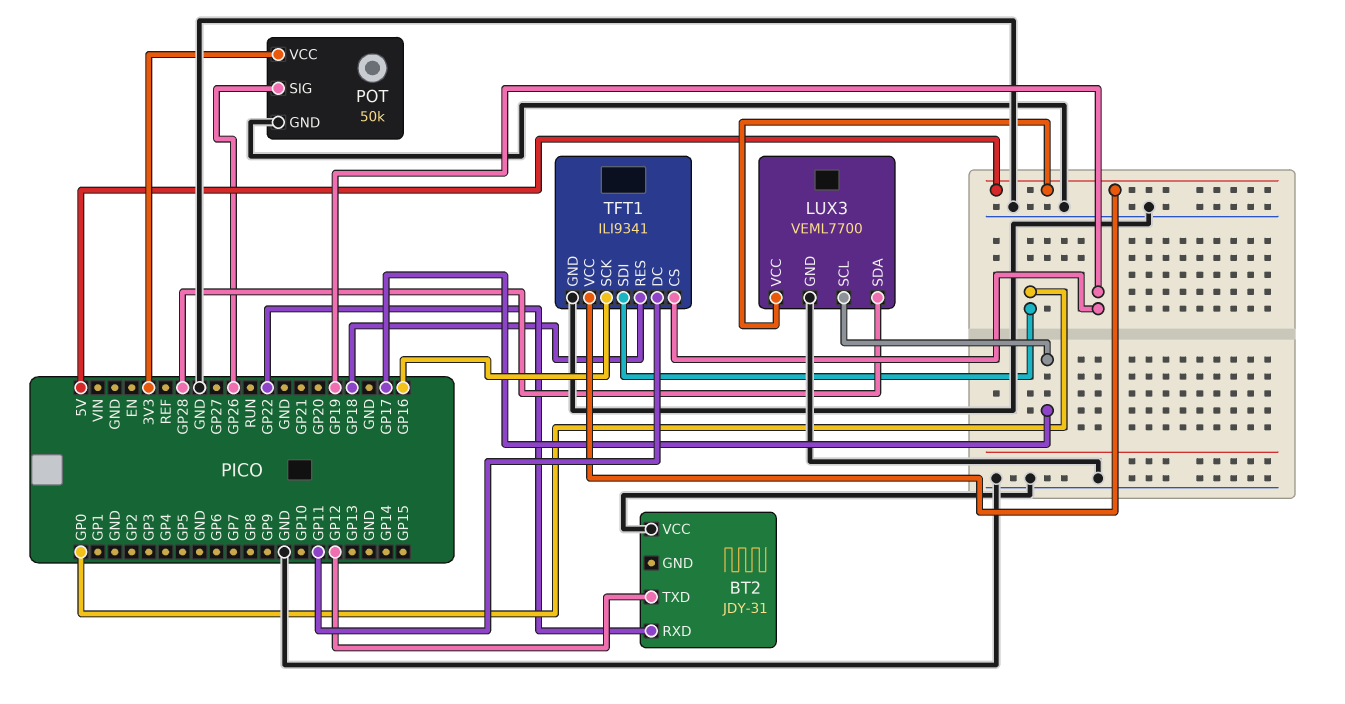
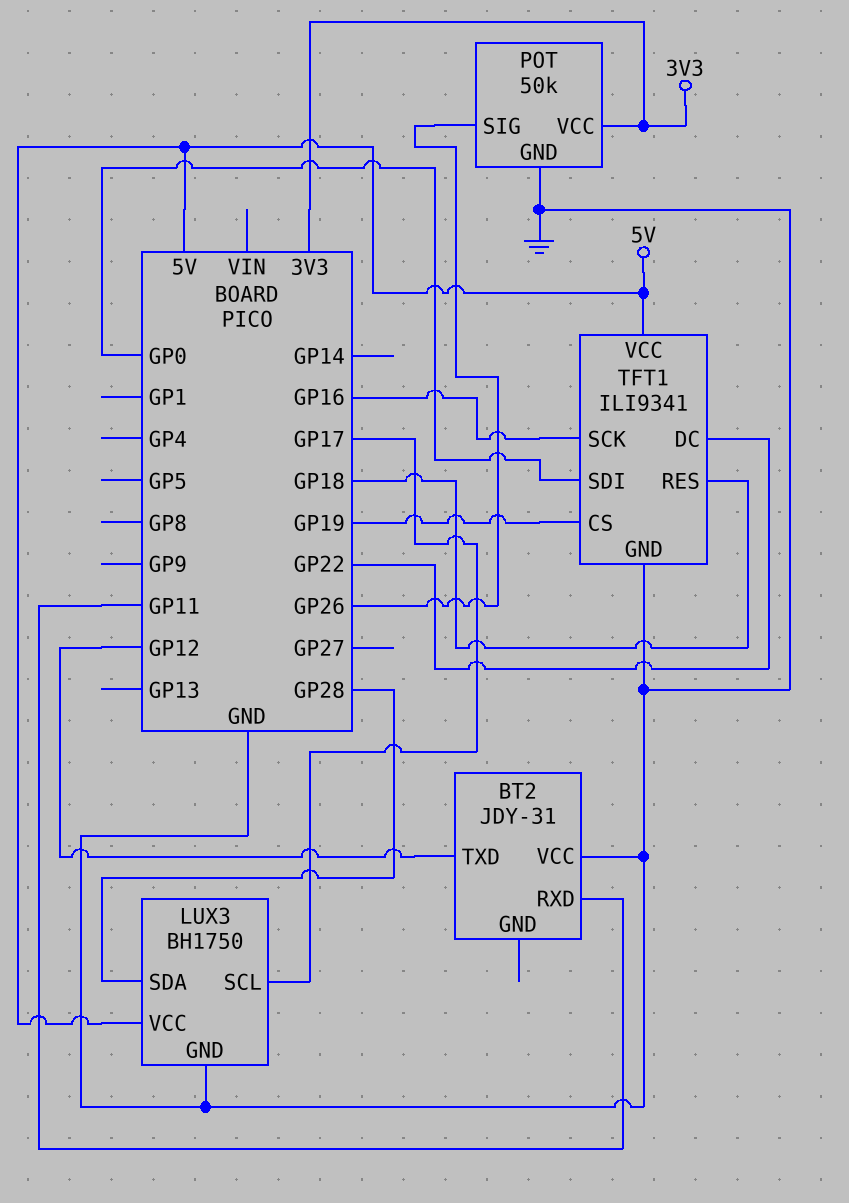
BT2 pin RXD: GP22 -> GP11
LUX3: VEML7700 -> BH1750
TFT1 pin DC: GP11 -> GP22

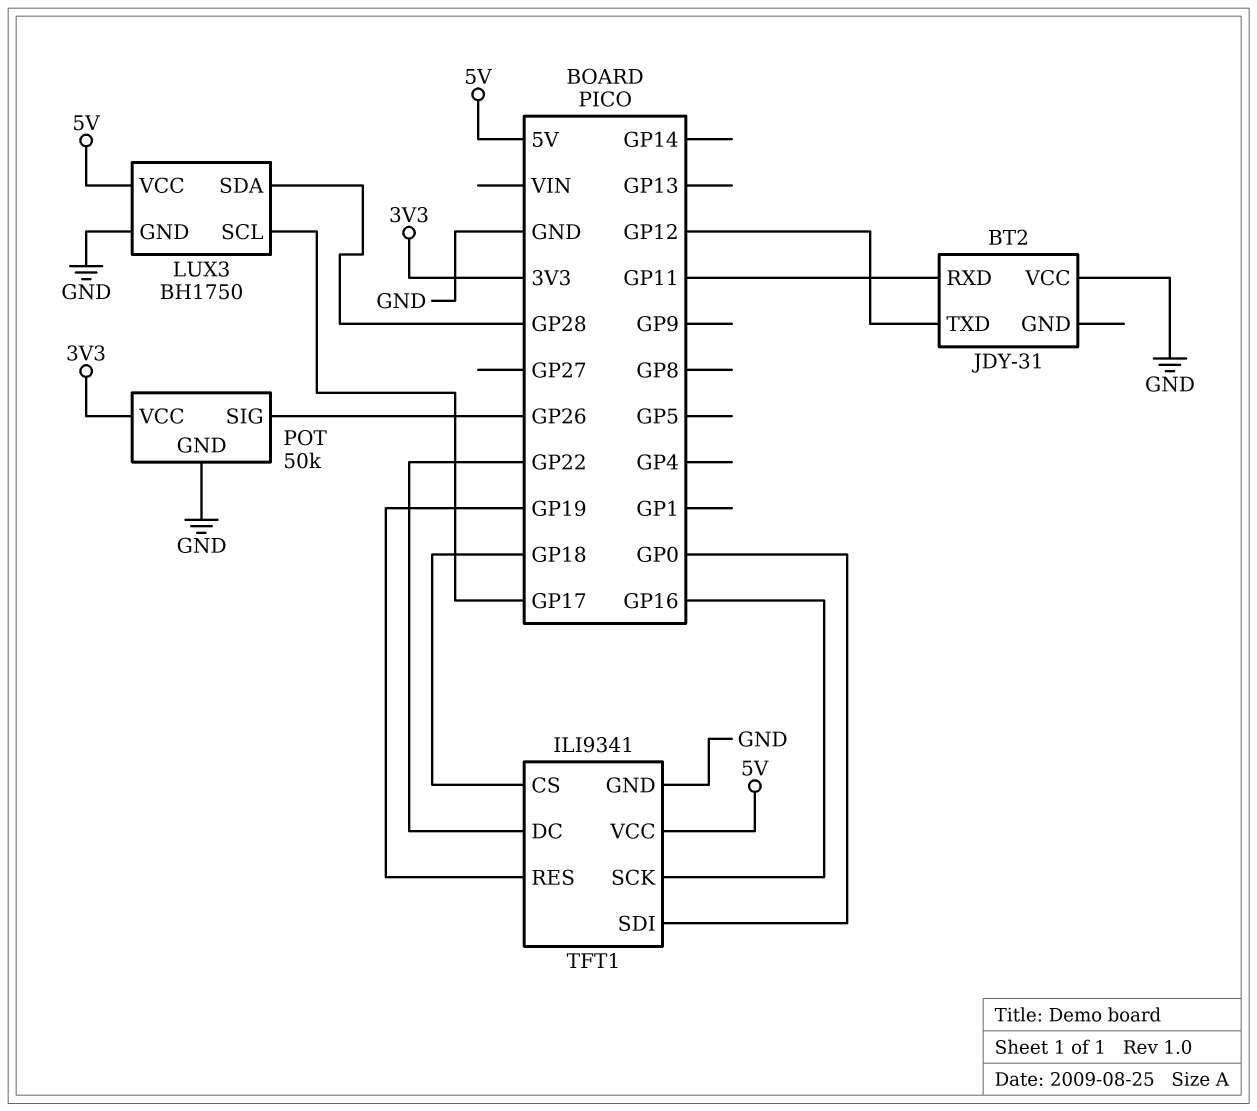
TFT1 pin CS: GP19 -> GP18
TFT1 pin RES: GP18 -> GP19

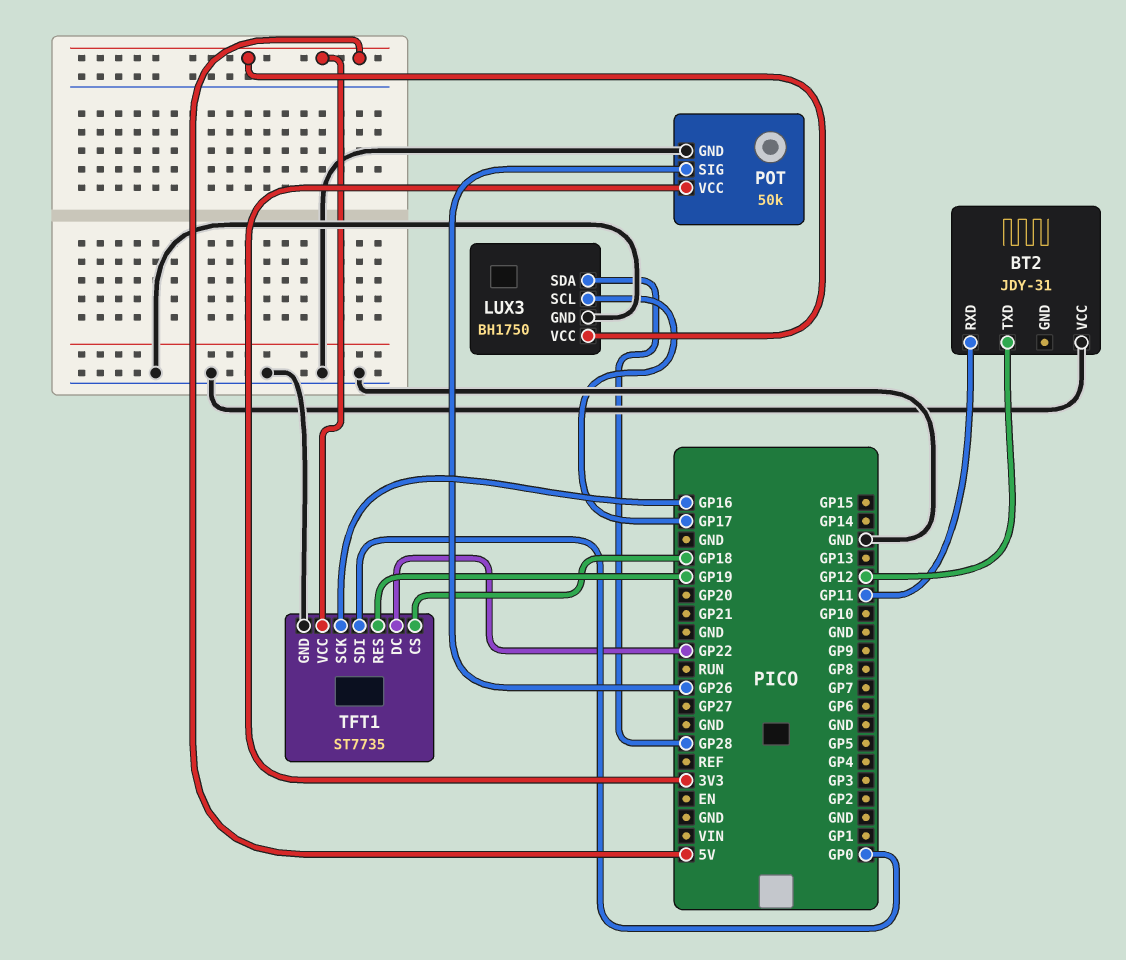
TFT1: ILI9341 -> ST7735

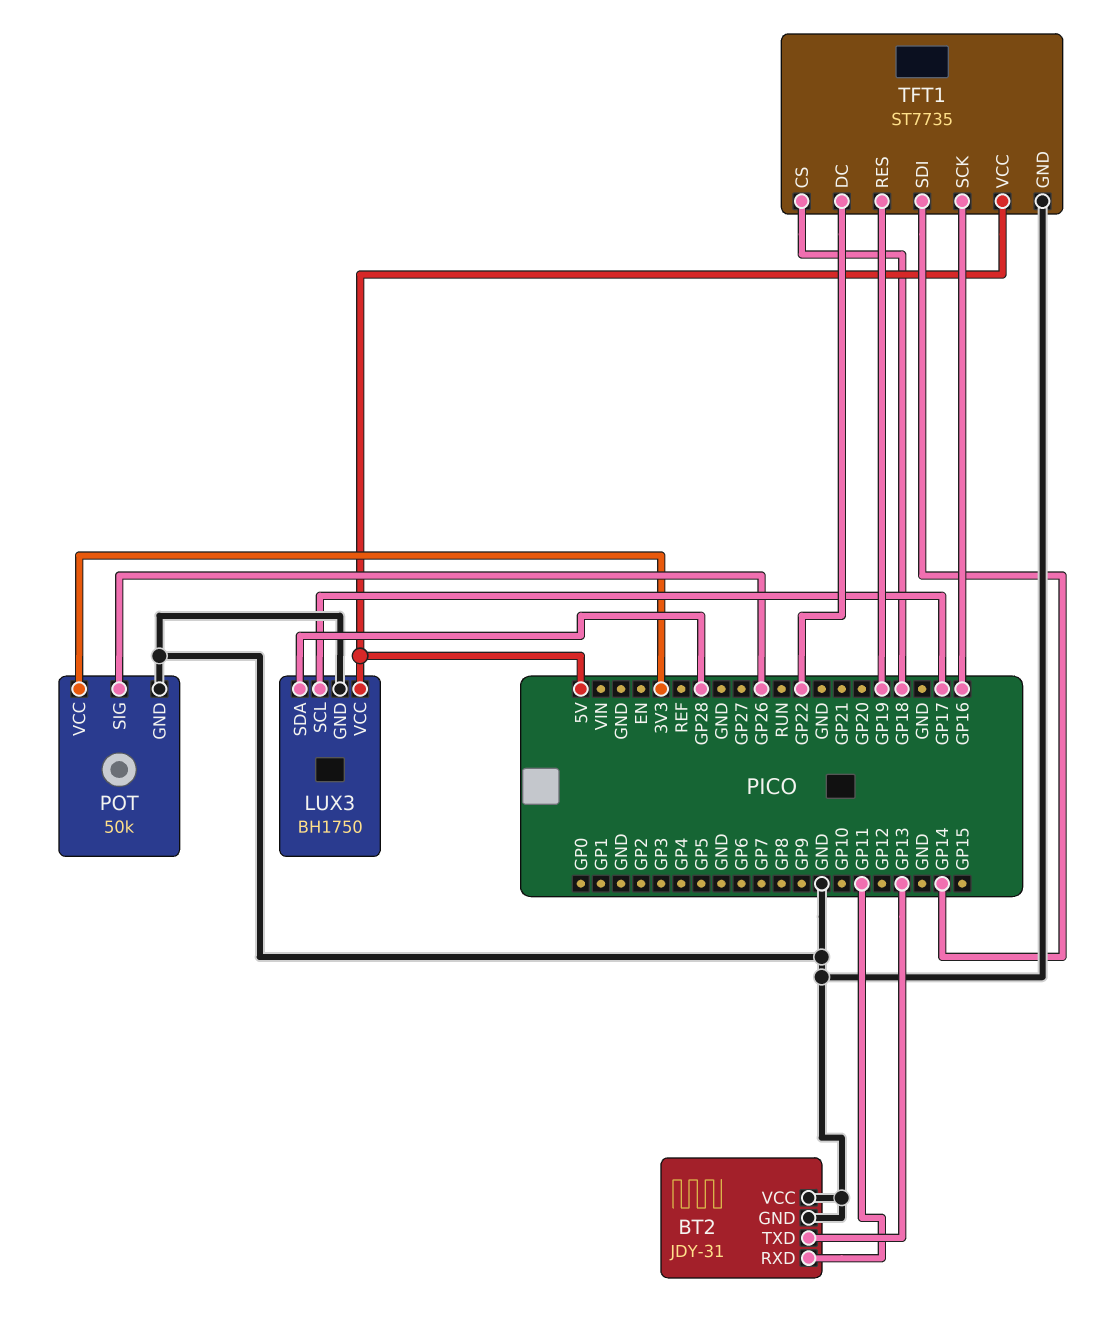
BT2 pin GND: none -> GND
BT2 pin TXD: GP12 -> GP13
TFT1 pin SDI: GP0 -> GP14

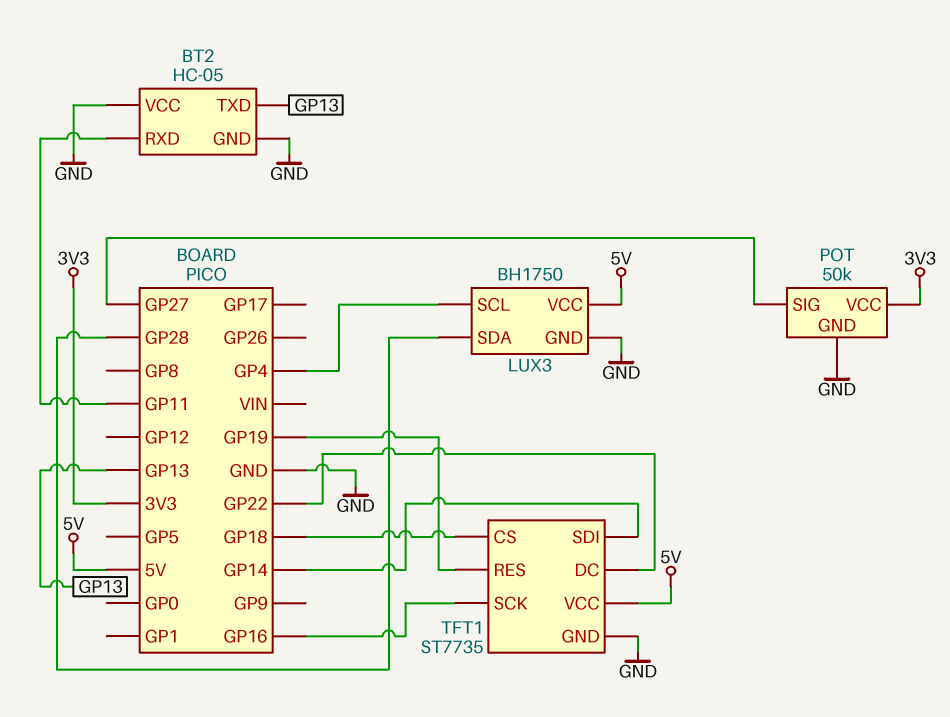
BT2: JDY-31 -> HC-05
LUX3 pin SCL: GP17 -> GP4
POT pin SIG: GP26 -> GP27

